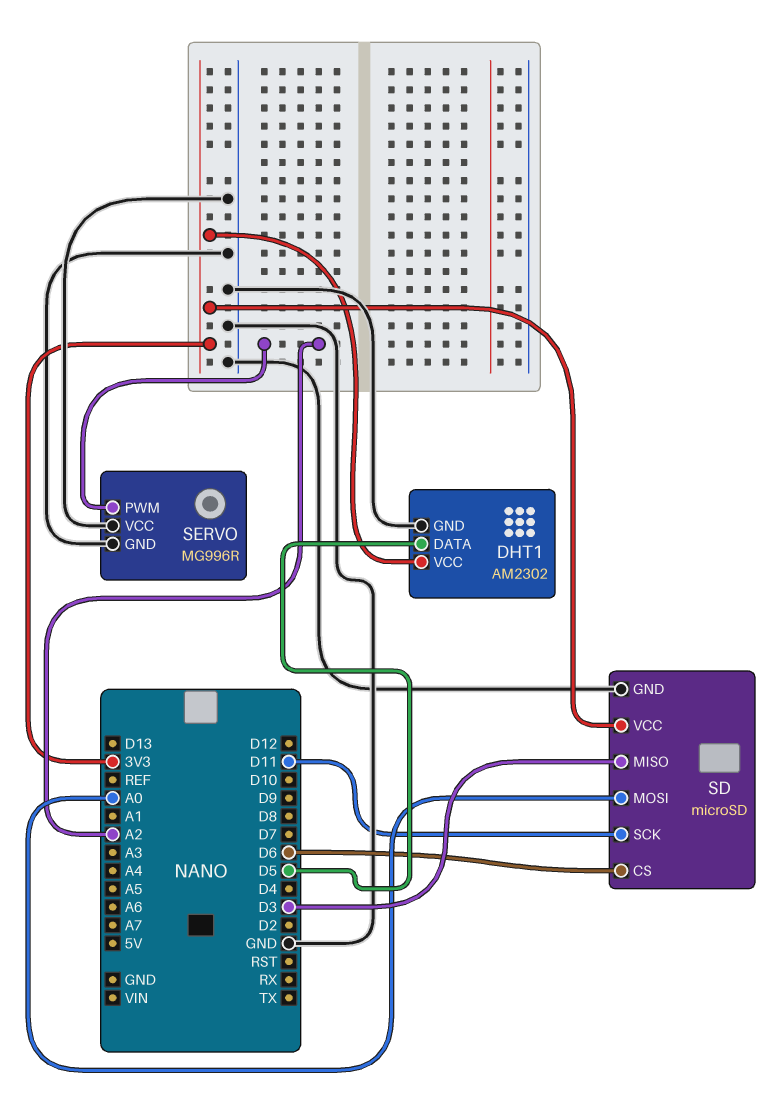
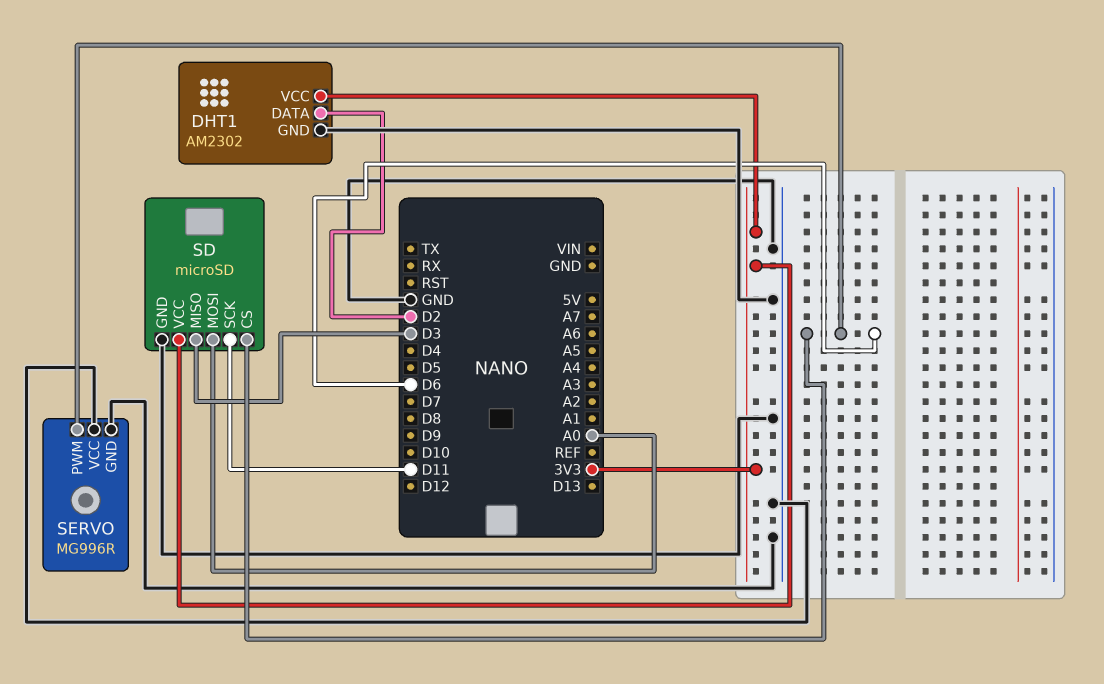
DHT1 pin DATA: D5 -> D2
SERVO pin PWM: A2 -> D6

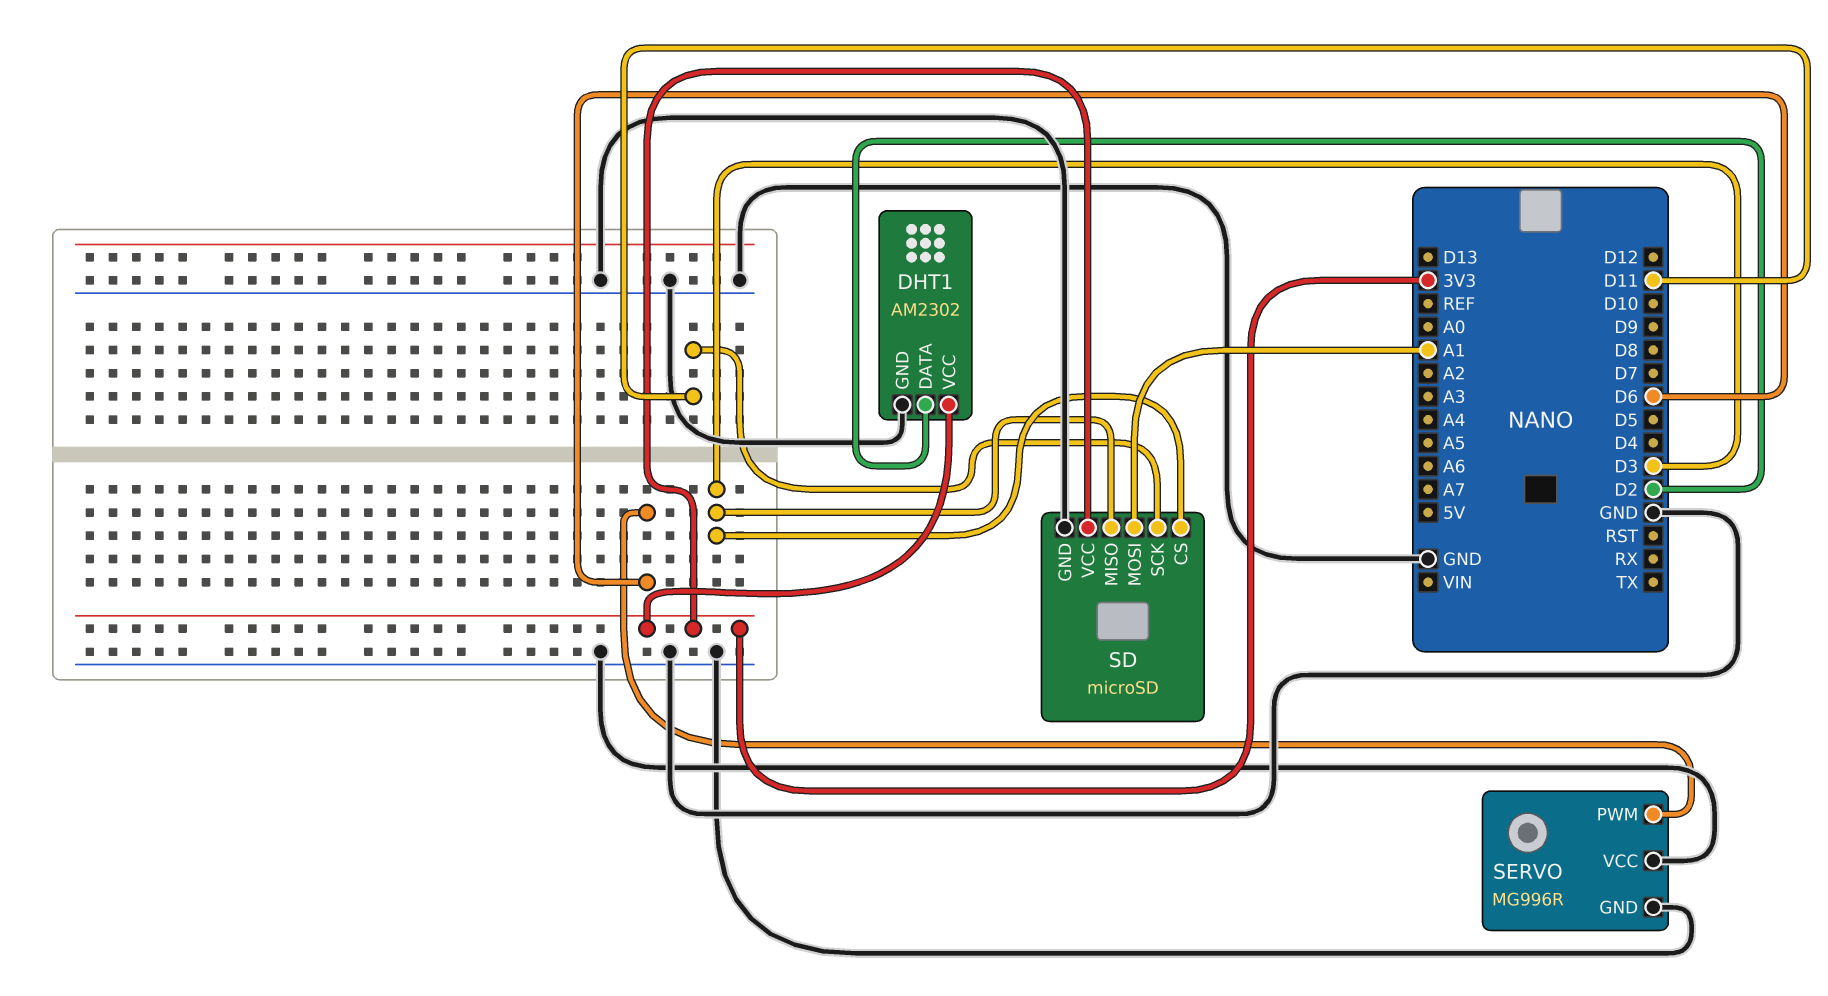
SD pin CS: D6 -> D3
SD pin MOSI: A0 -> A1

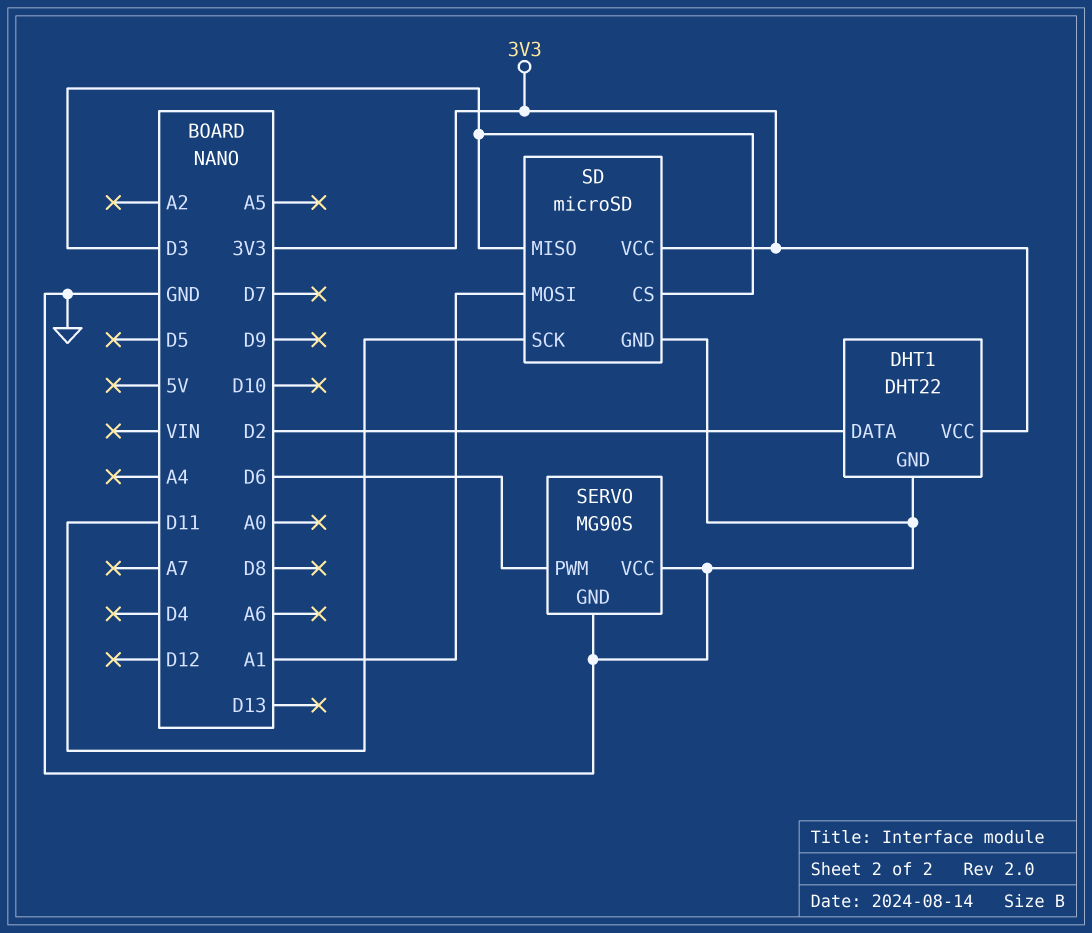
DHT1: AM2302 -> DHT22
SERVO: MG996R -> MG90S

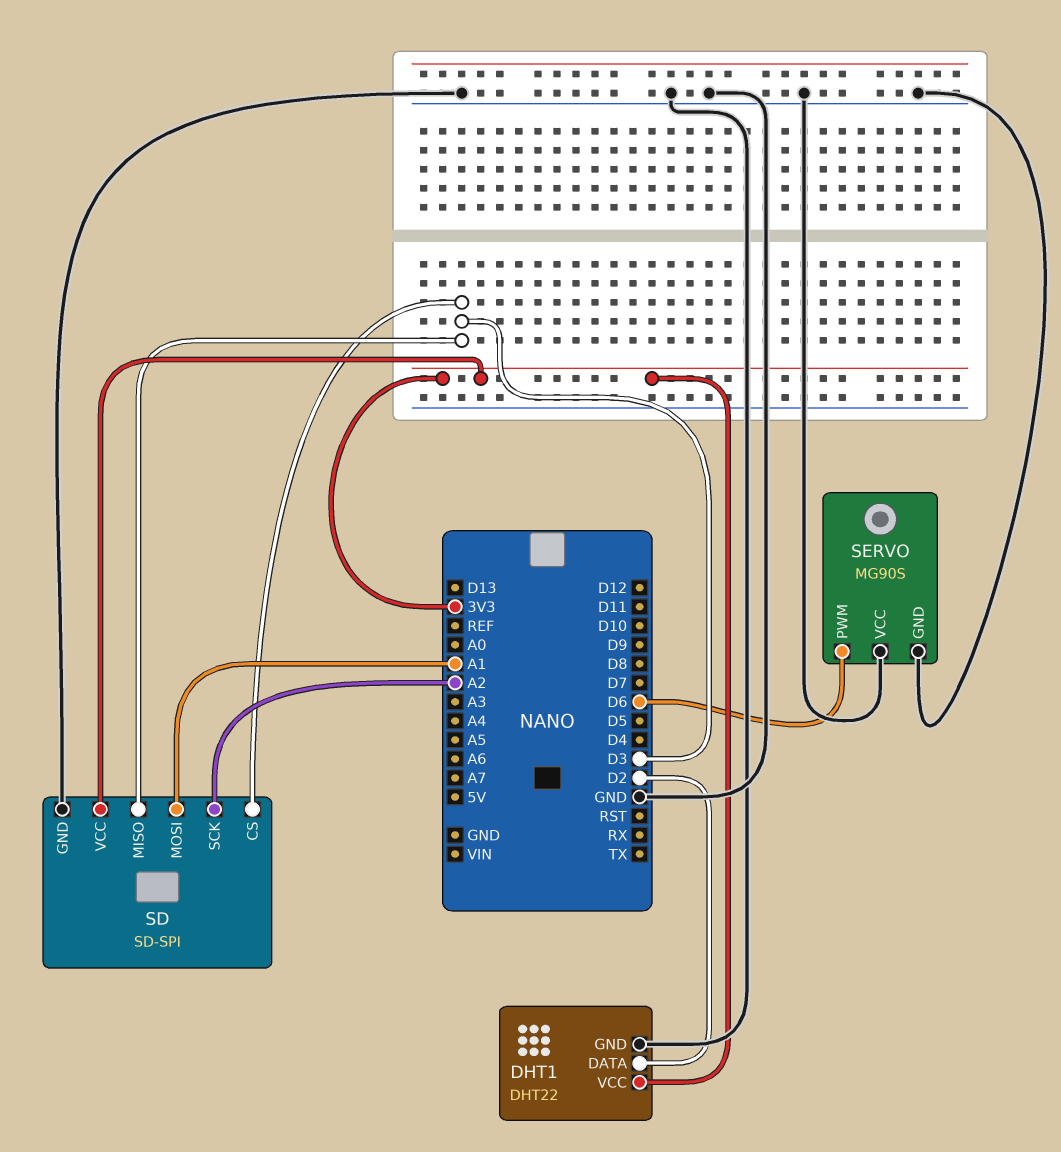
SD: microSD -> SD-SPI
SD pin SCK: D11 -> A2

